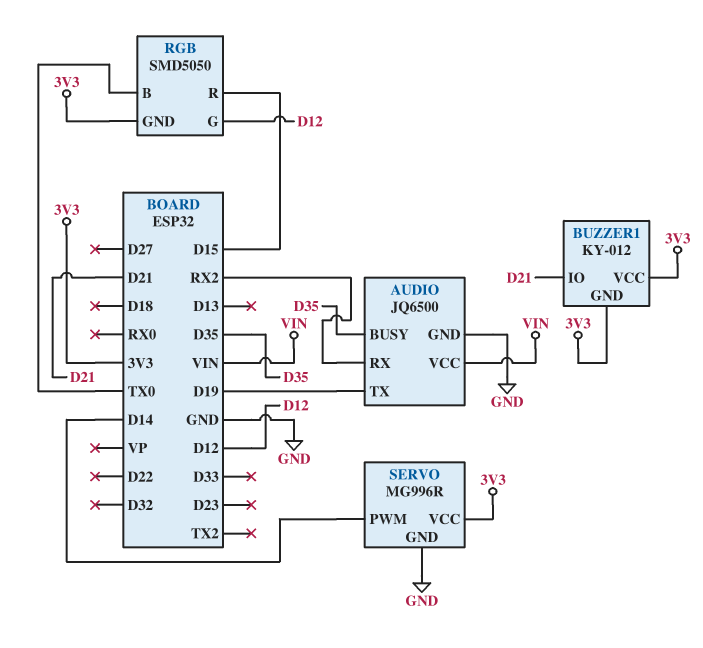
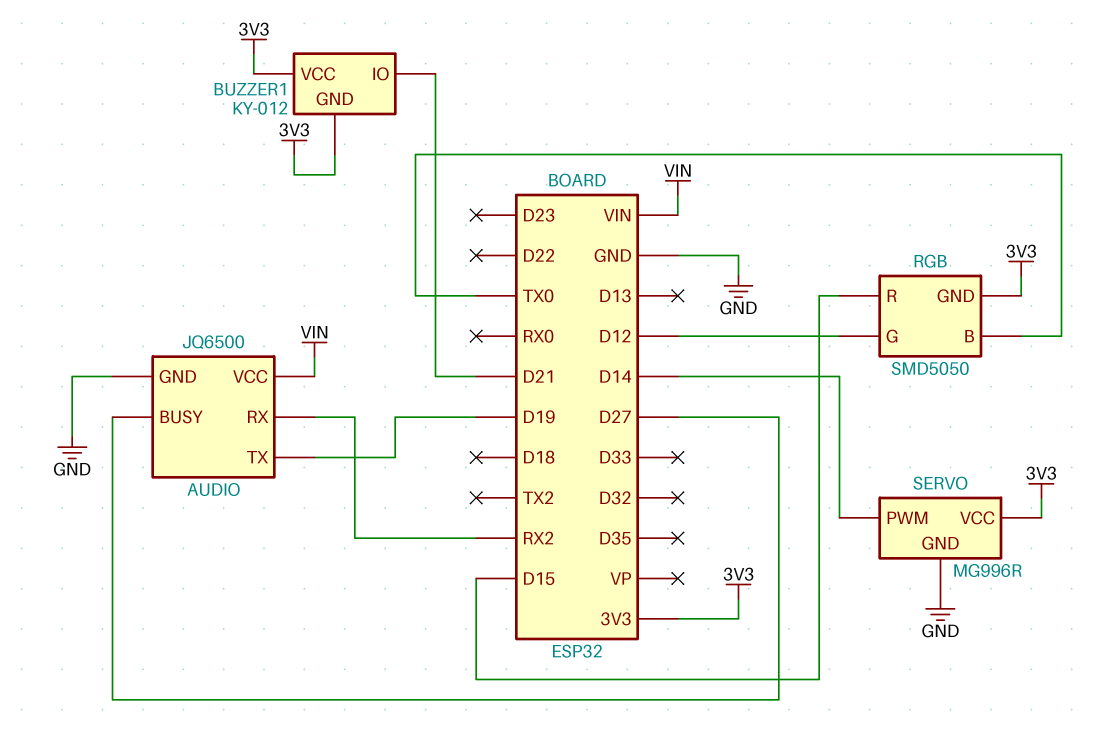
AUDIO pin BUSY: D35 -> D27

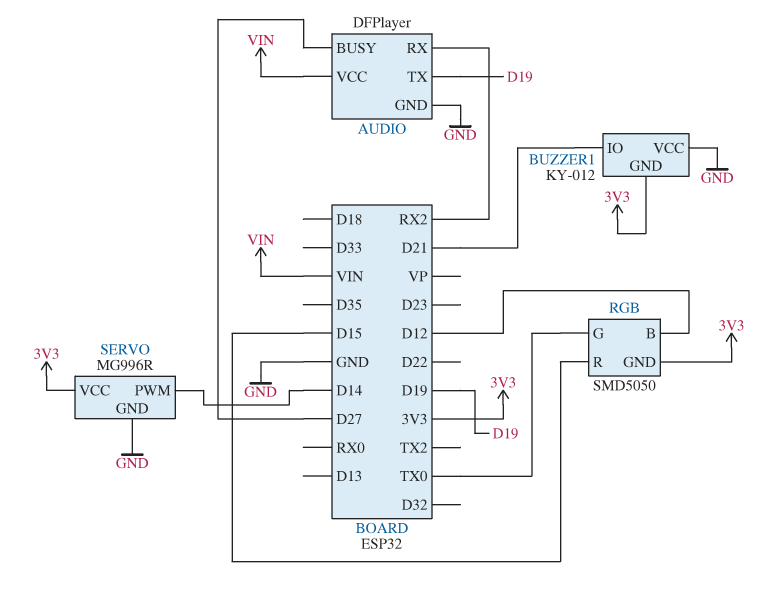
AUDIO: JQ6500 -> DFPlayer
BUZZER1 pin VCC: 3V3 -> GND
RGB pin B: TX0 -> D12
RGB pin G: D12 -> TX0

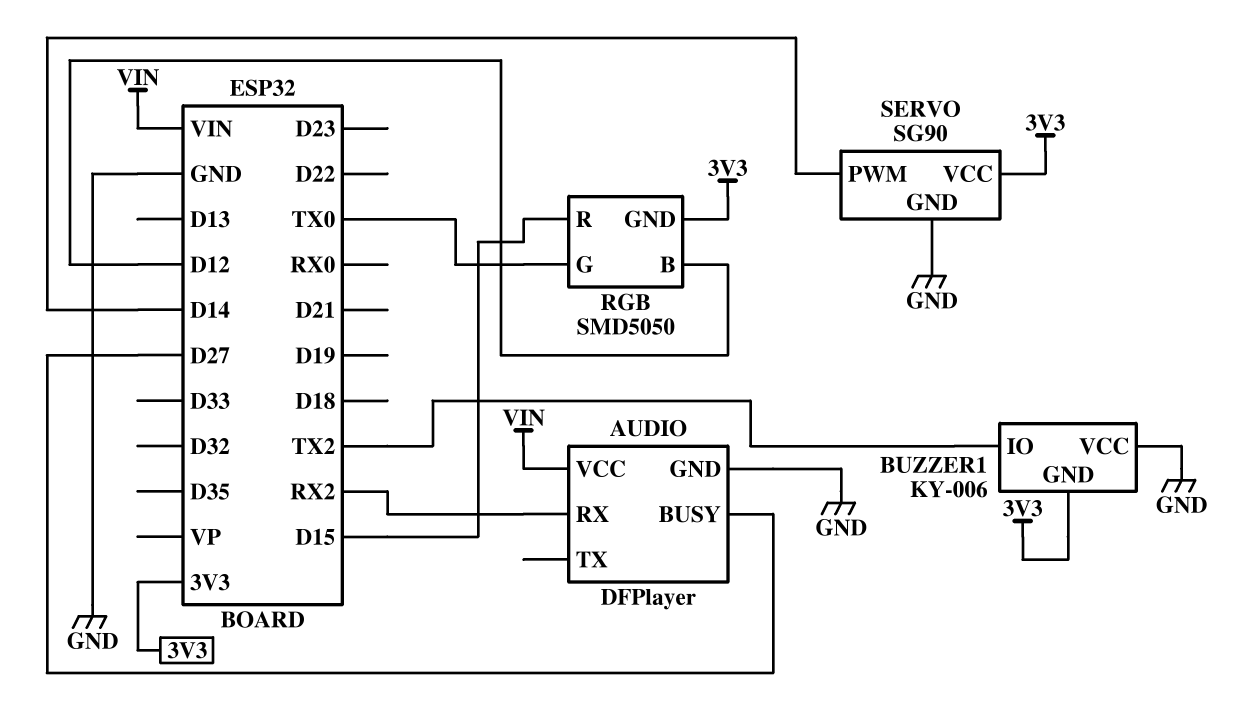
AUDIO pin TX: D19 -> none
BUZZER1: KY-012 -> KY-006
BUZZER1 pin IO: D21 -> TX2
SERVO: MG996R -> SG90

